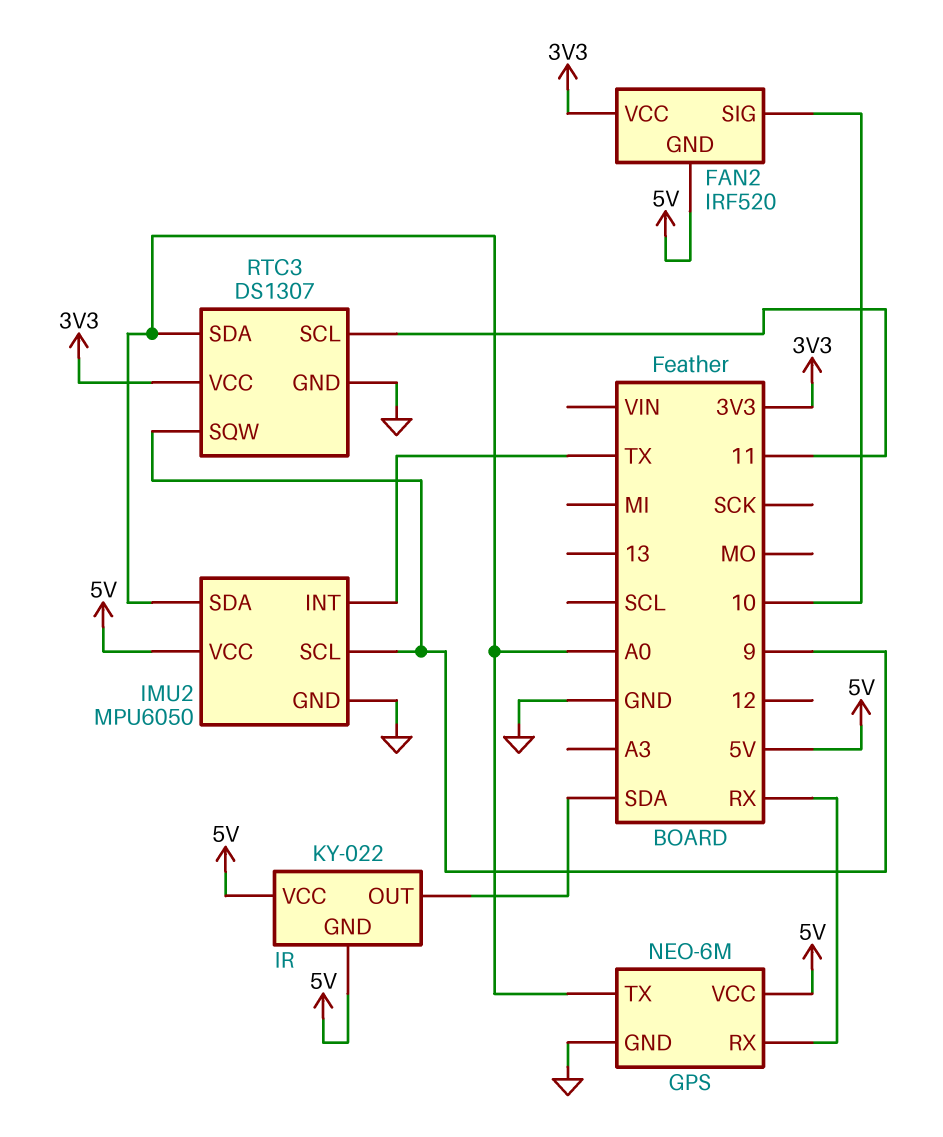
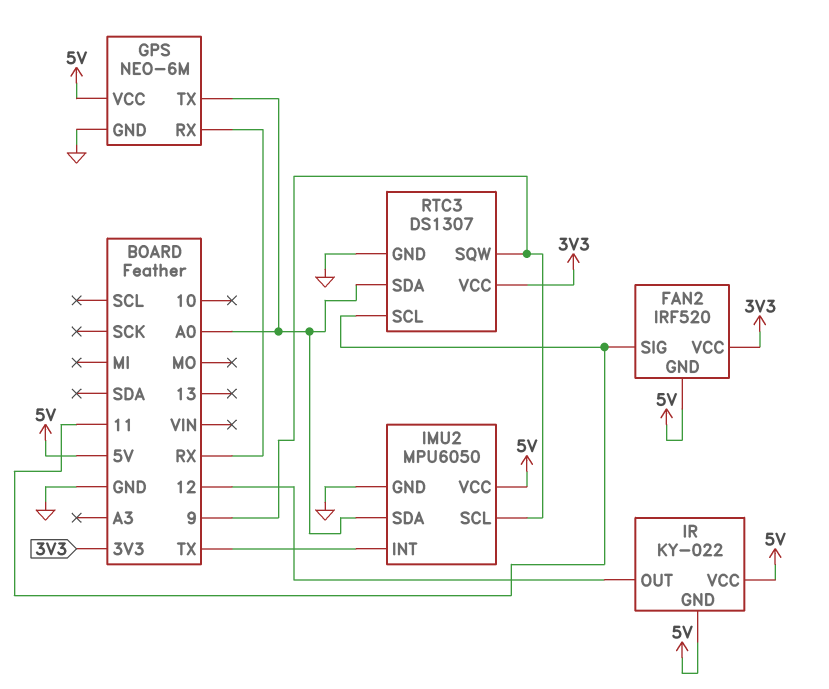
FAN2 pin SIG: 10 -> 11
IR pin OUT: SDA -> 12

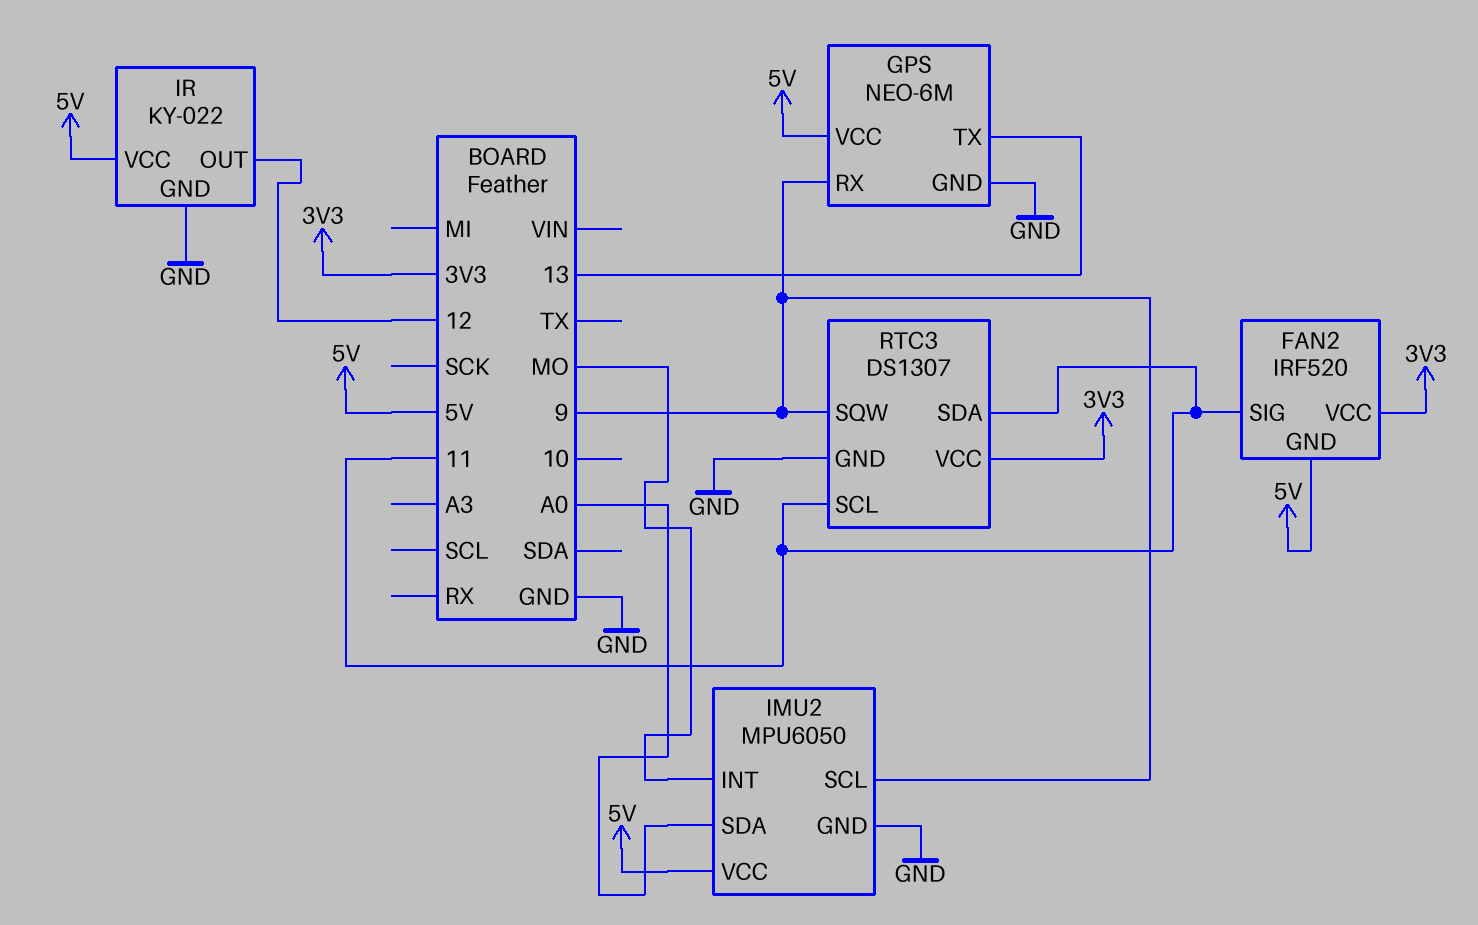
GPS pin RX: RX -> 9
GPS pin TX: A0 -> 13
IMU2 pin INT: TX -> MO
IR pin GND: 5V -> GND
RTC3 pin SDA: A0 -> 11

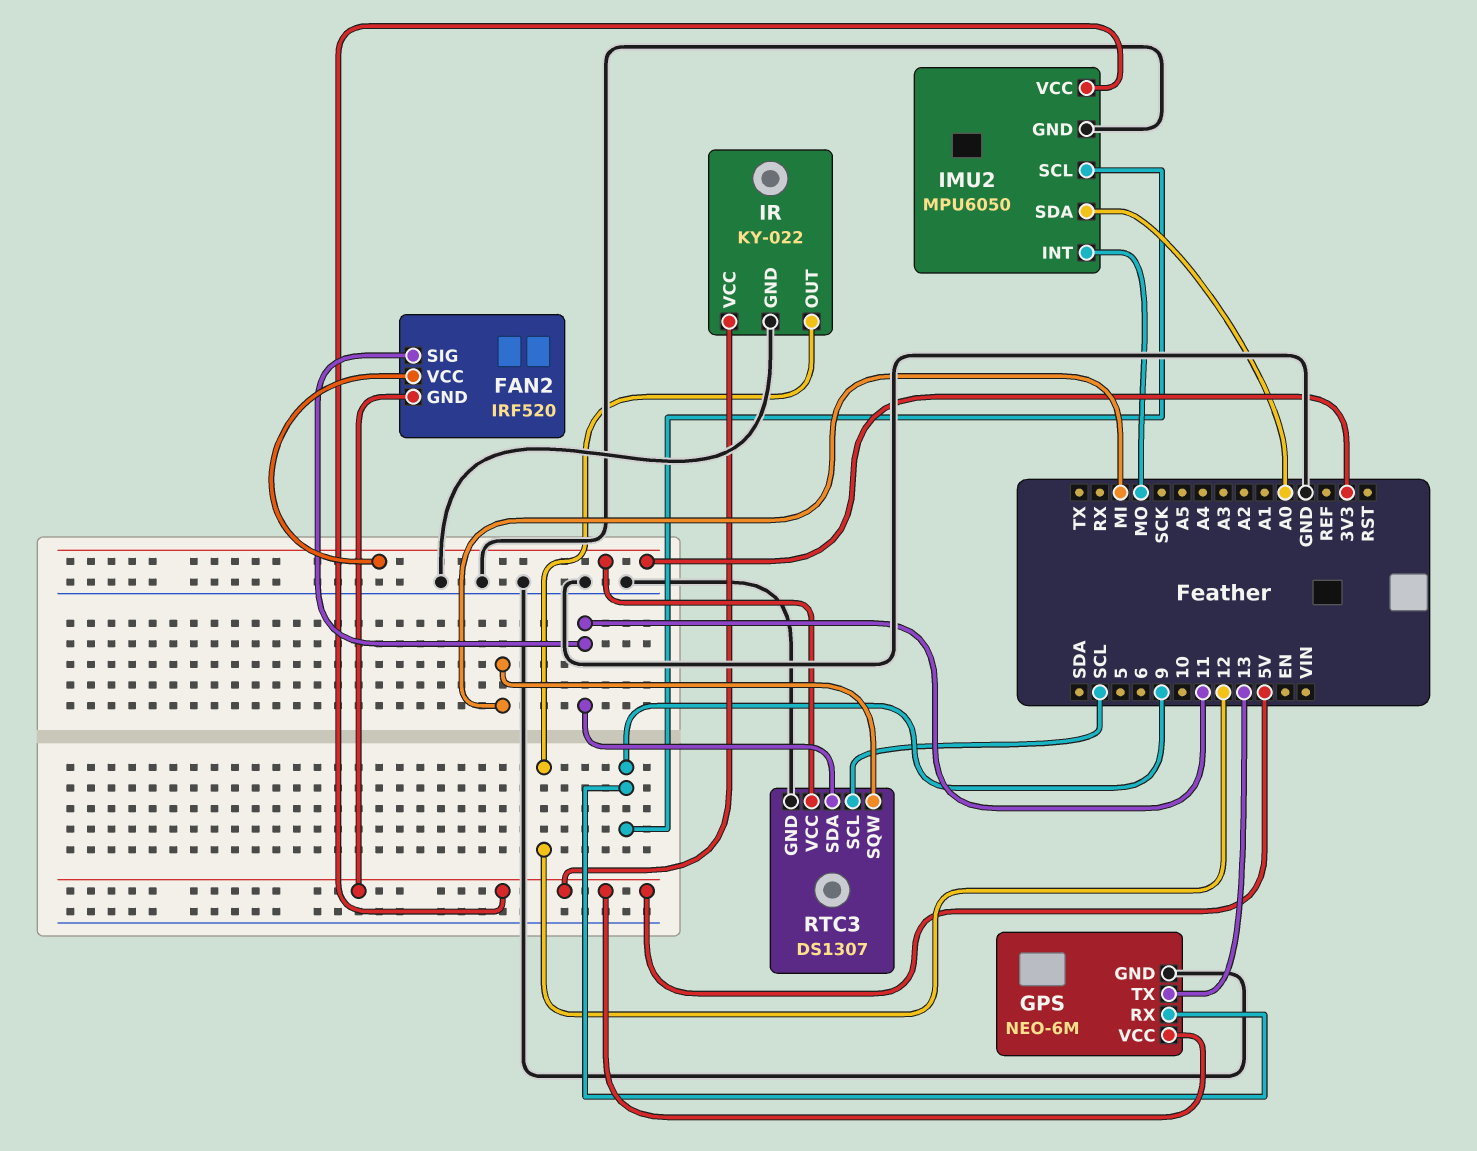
RTC3 pin SCL: 11 -> SCL
RTC3 pin SQW: 9 -> MI

